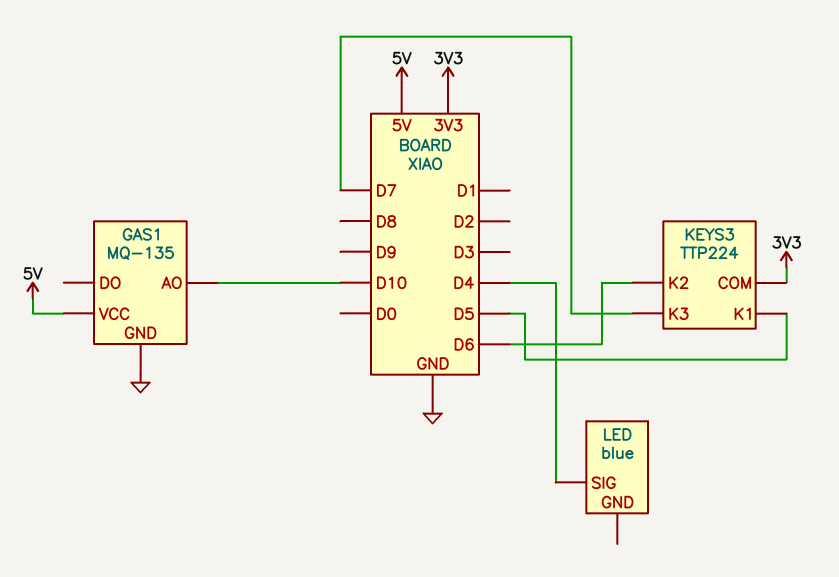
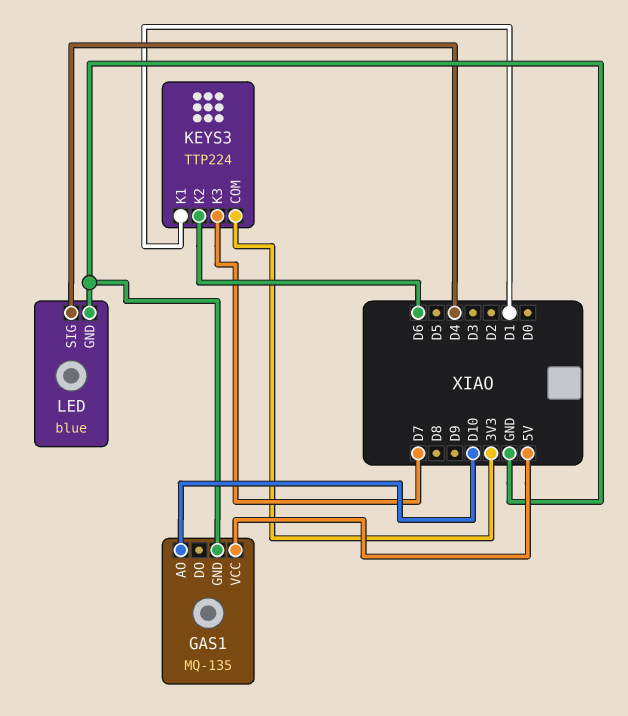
KEYS3 pin K1: D5 -> D1
LED pin GND: none -> GND

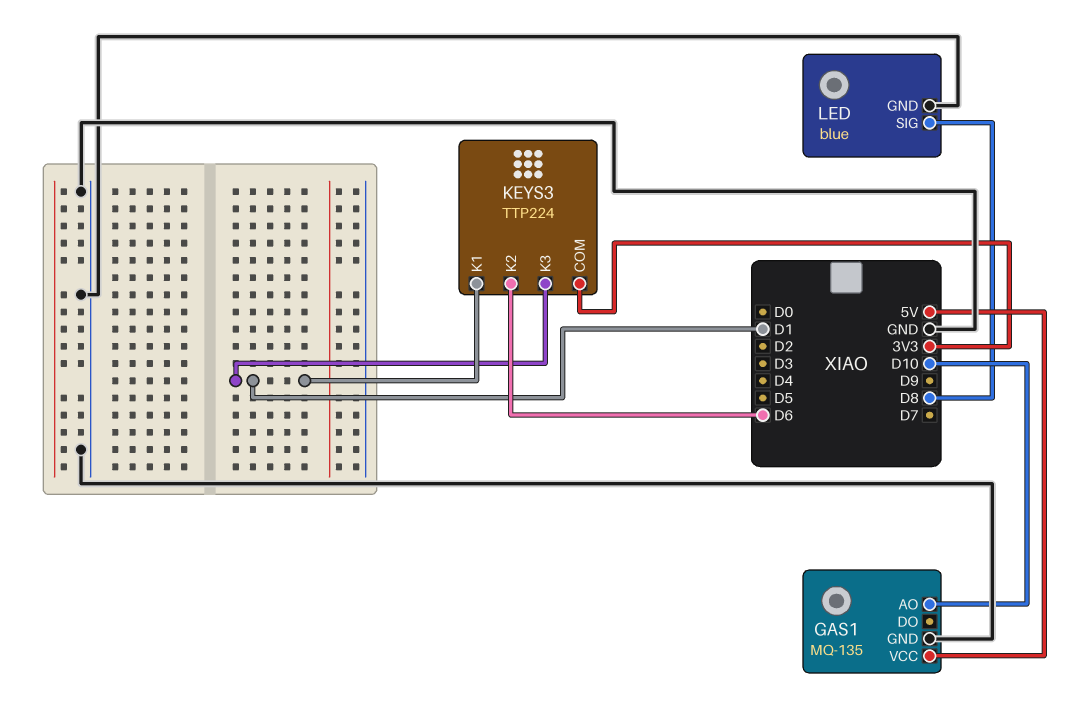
KEYS3 pin K3: D7 -> D1
LED pin SIG: D4 -> D8

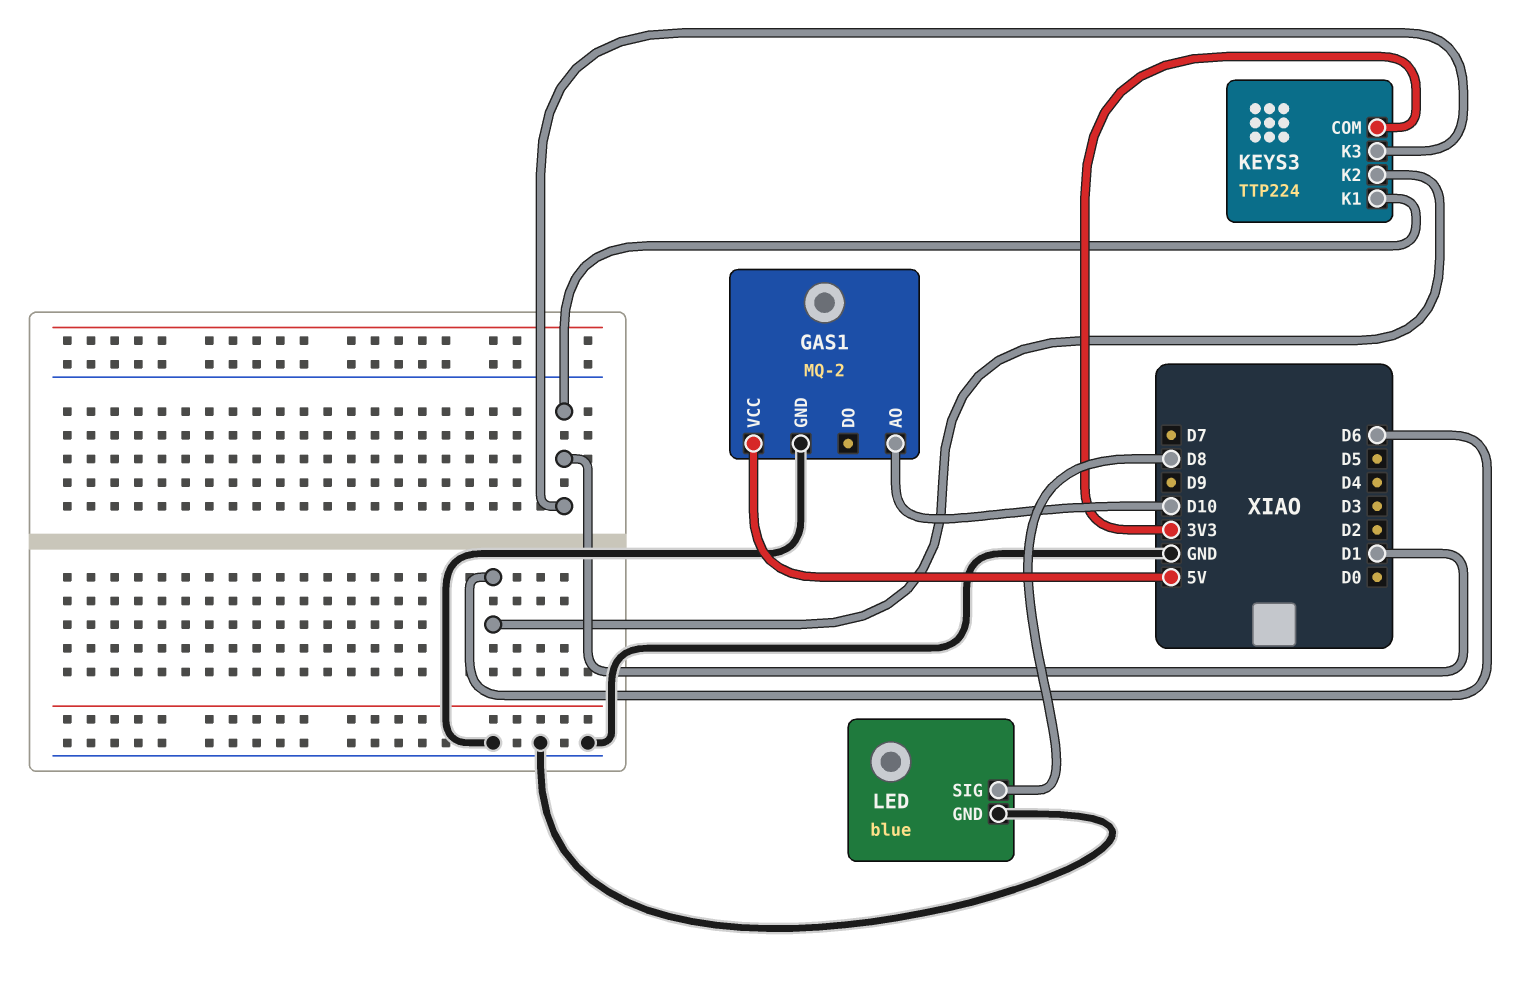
GAS1: MQ-135 -> MQ-2

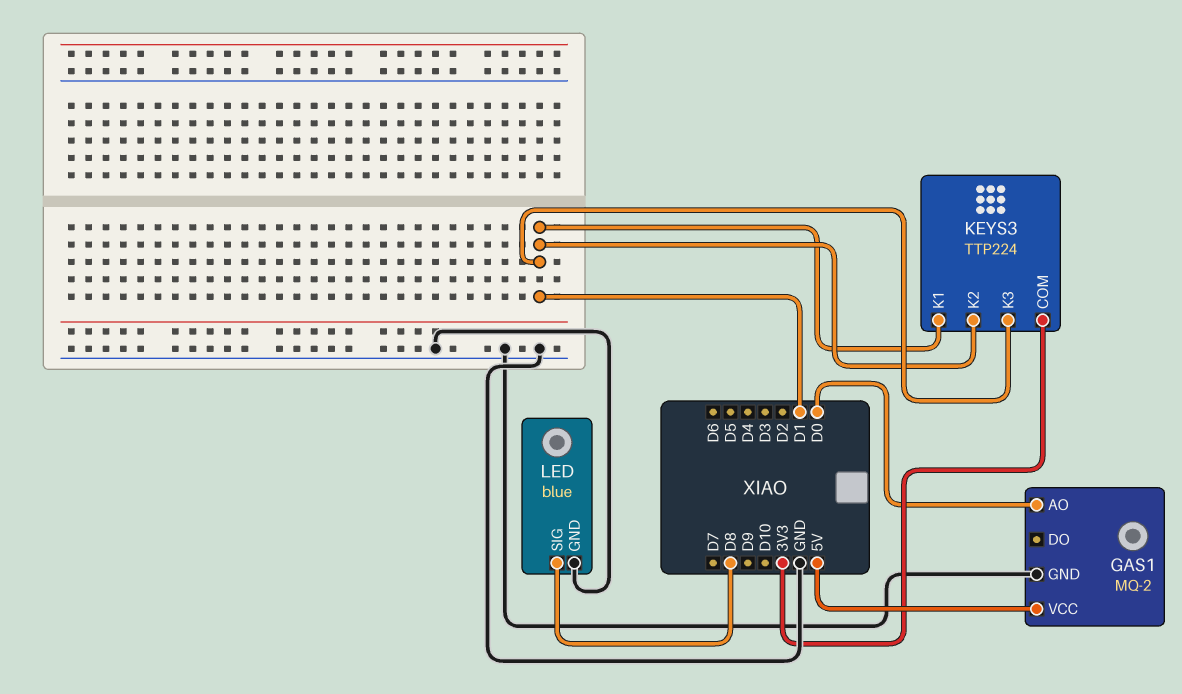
GAS1 pin AO: D10 -> D0
KEYS3 pin K2: D6 -> D1

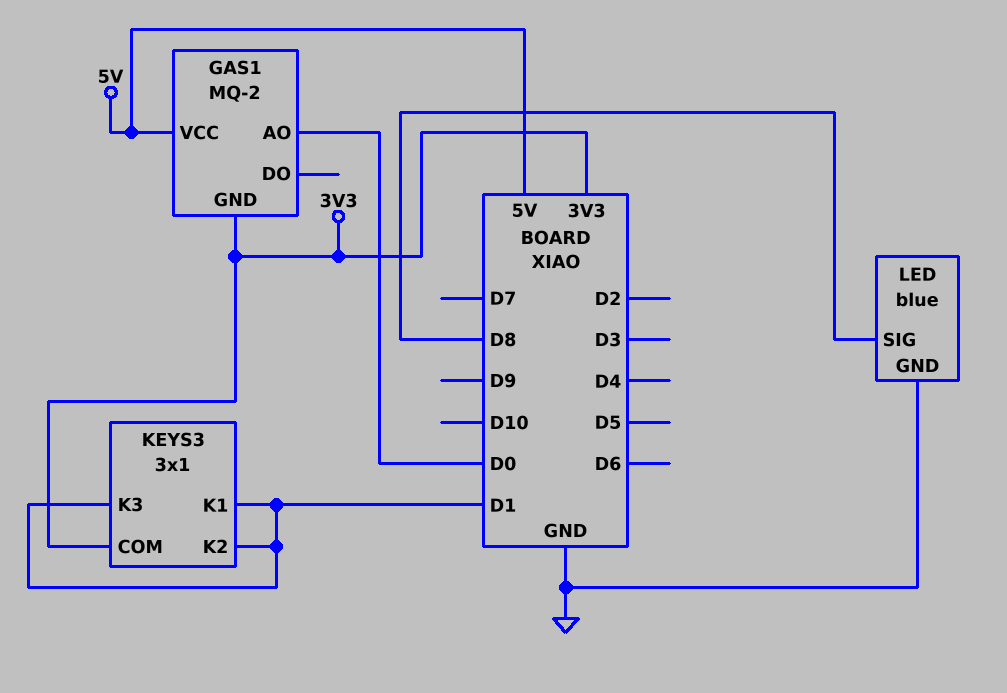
GAS1 pin GND: GND -> 3V3
KEYS3: TTP224 -> 3x1

